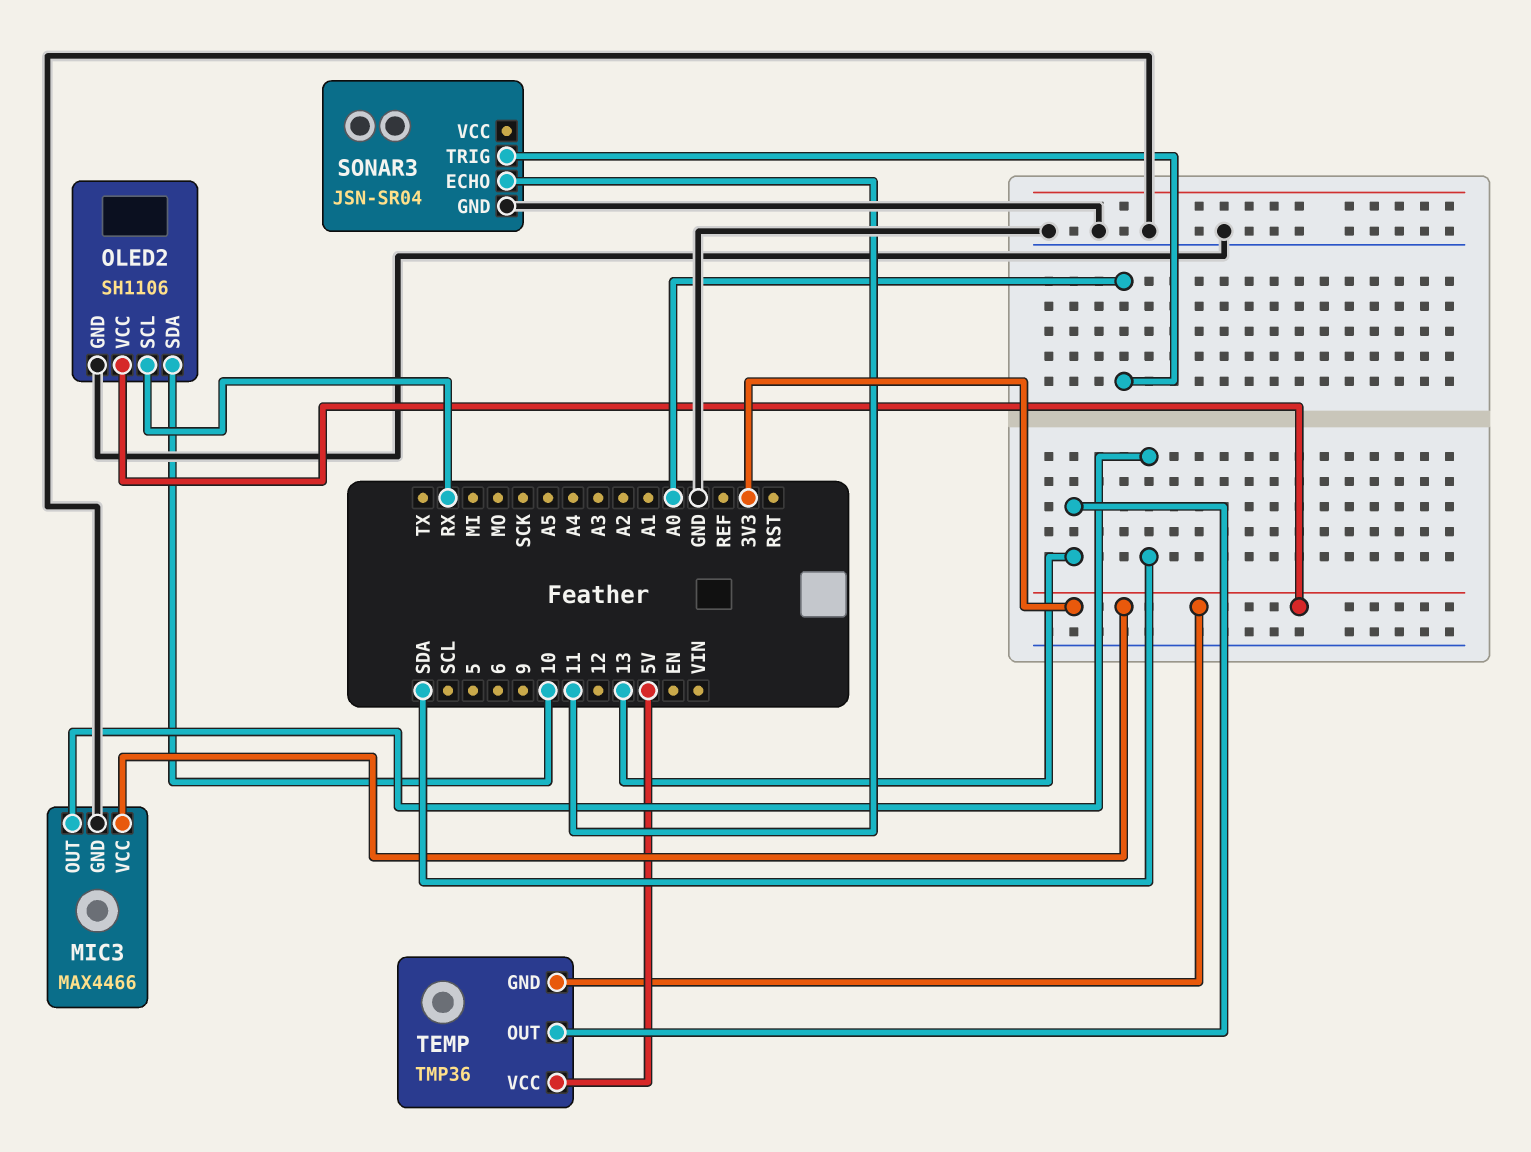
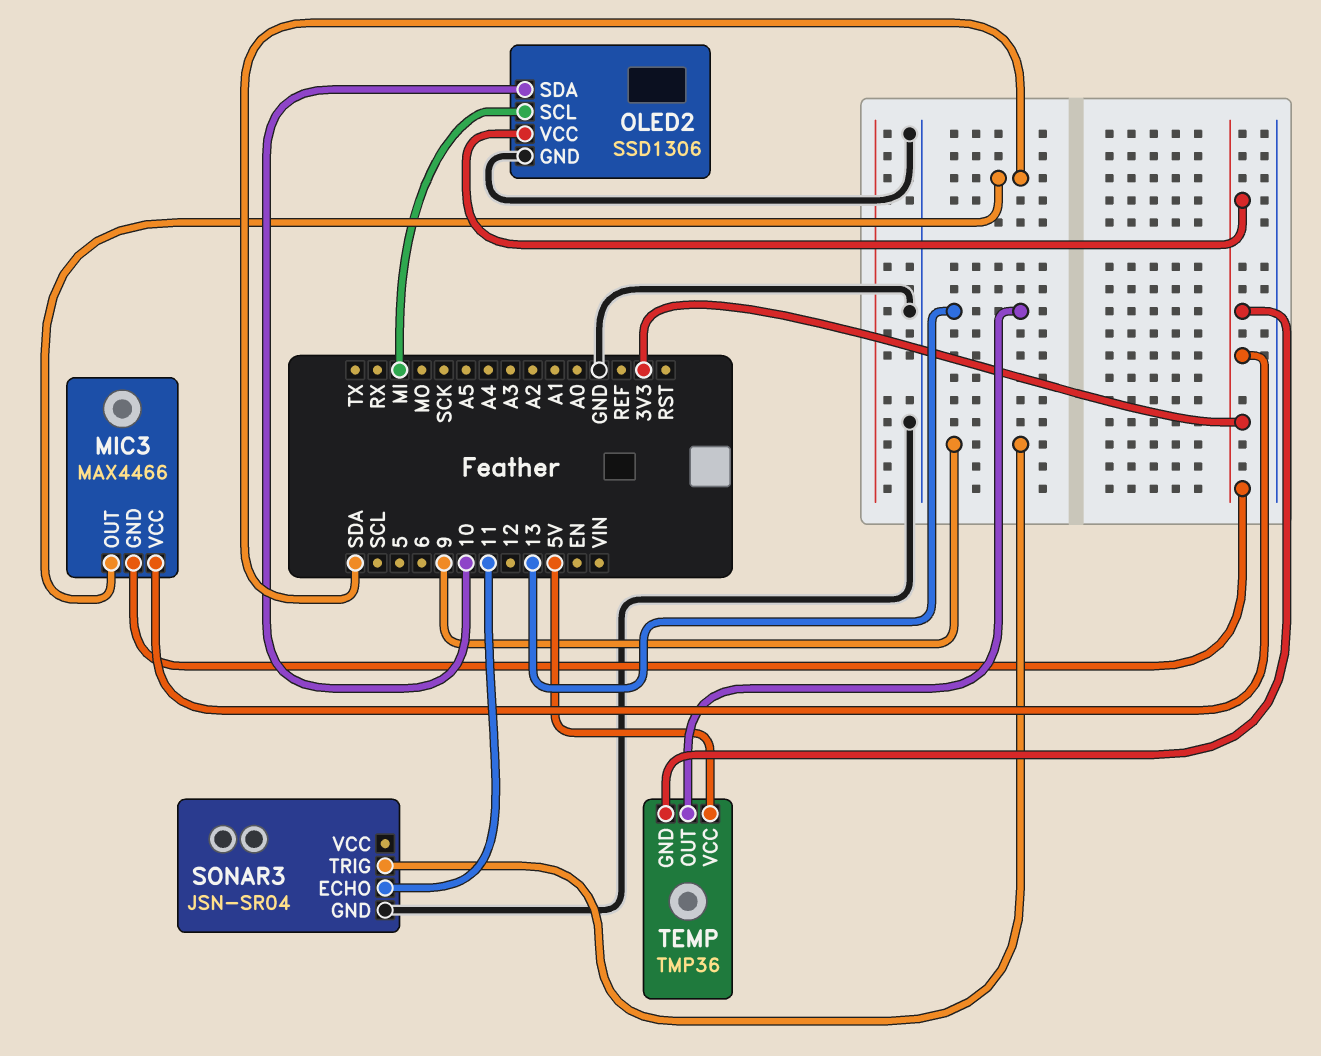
MIC3 pin GND: GND -> 3V3
OLED2: SH1106 -> SSD1306
OLED2 pin SCL: RX -> MI
SONAR3 pin TRIG: A0 -> 9

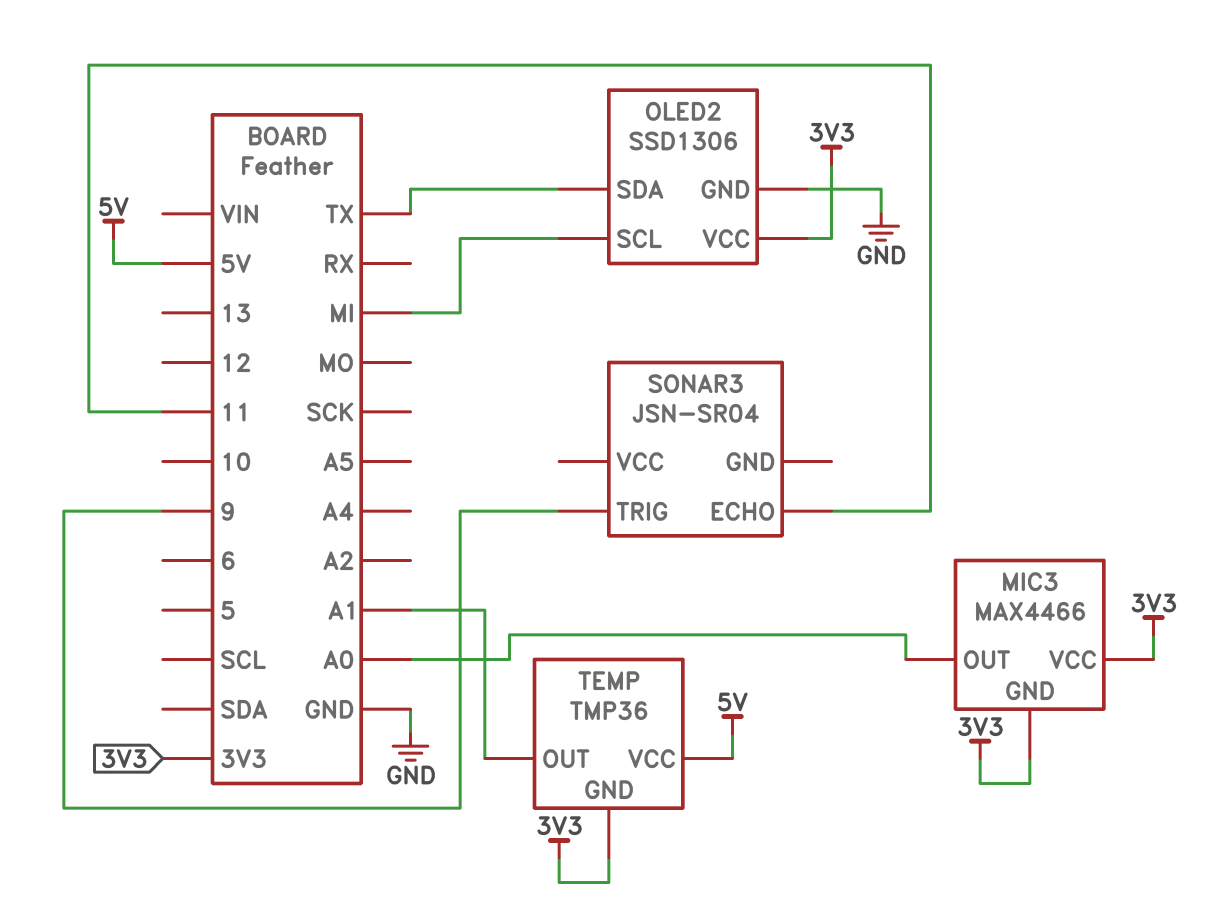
MIC3 pin OUT: SDA -> A0
OLED2 pin SDA: 10 -> TX
SONAR3 pin GND: GND -> none
TEMP pin OUT: 13 -> A1

